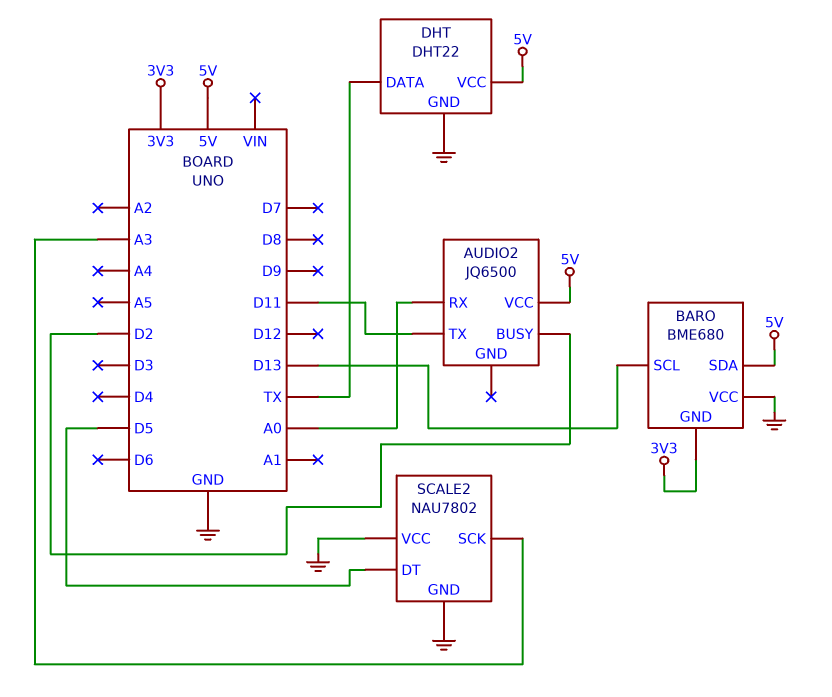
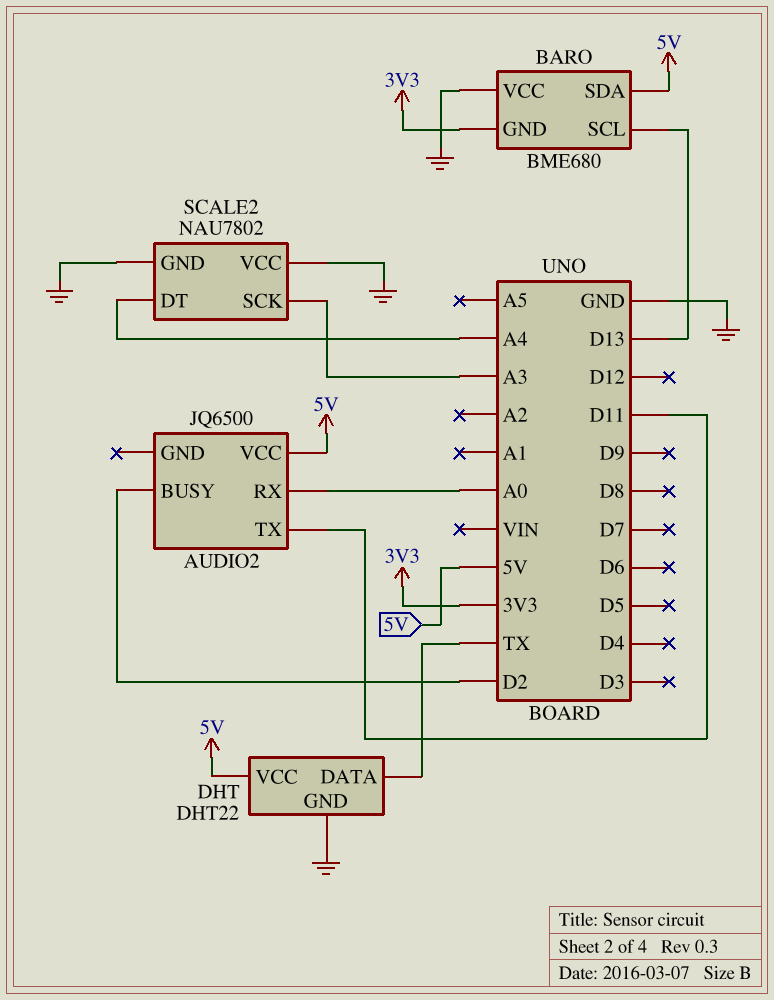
SCALE2 pin DT: D5 -> A4

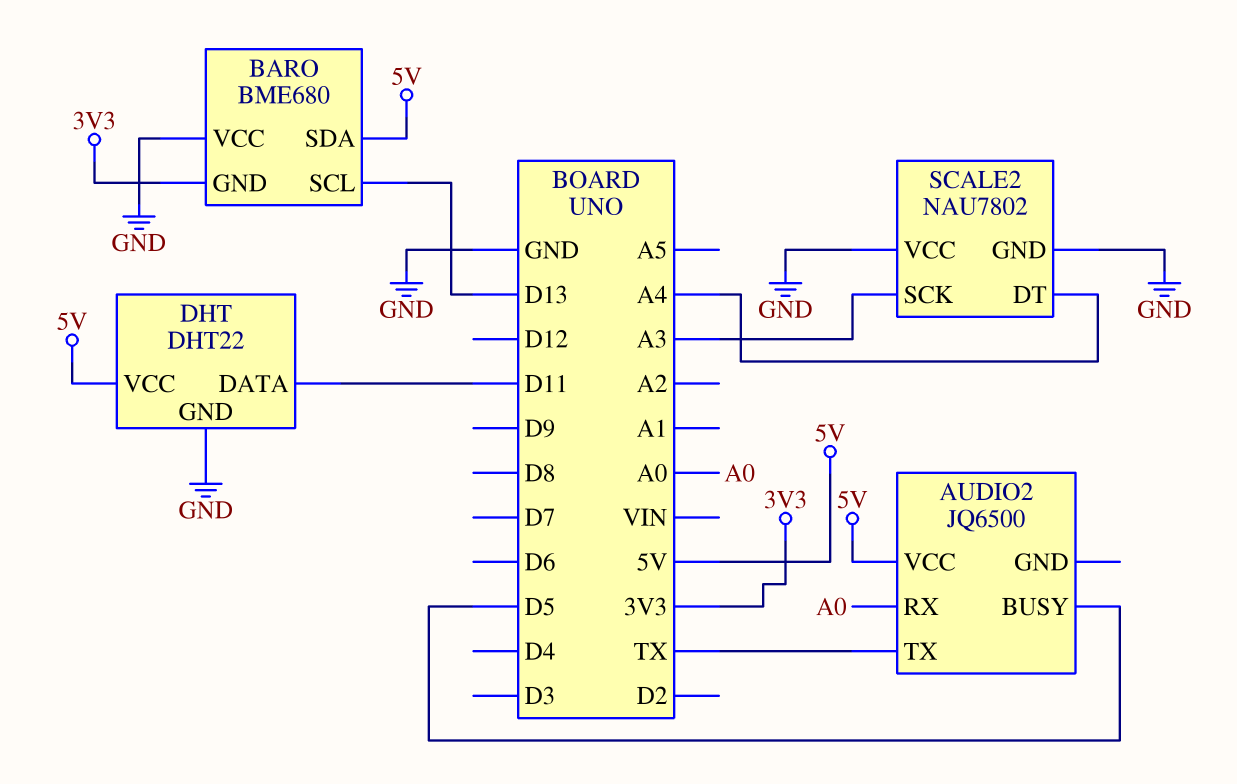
AUDIO2 pin BUSY: D2 -> D5
AUDIO2 pin TX: D11 -> TX
DHT pin DATA: TX -> D11

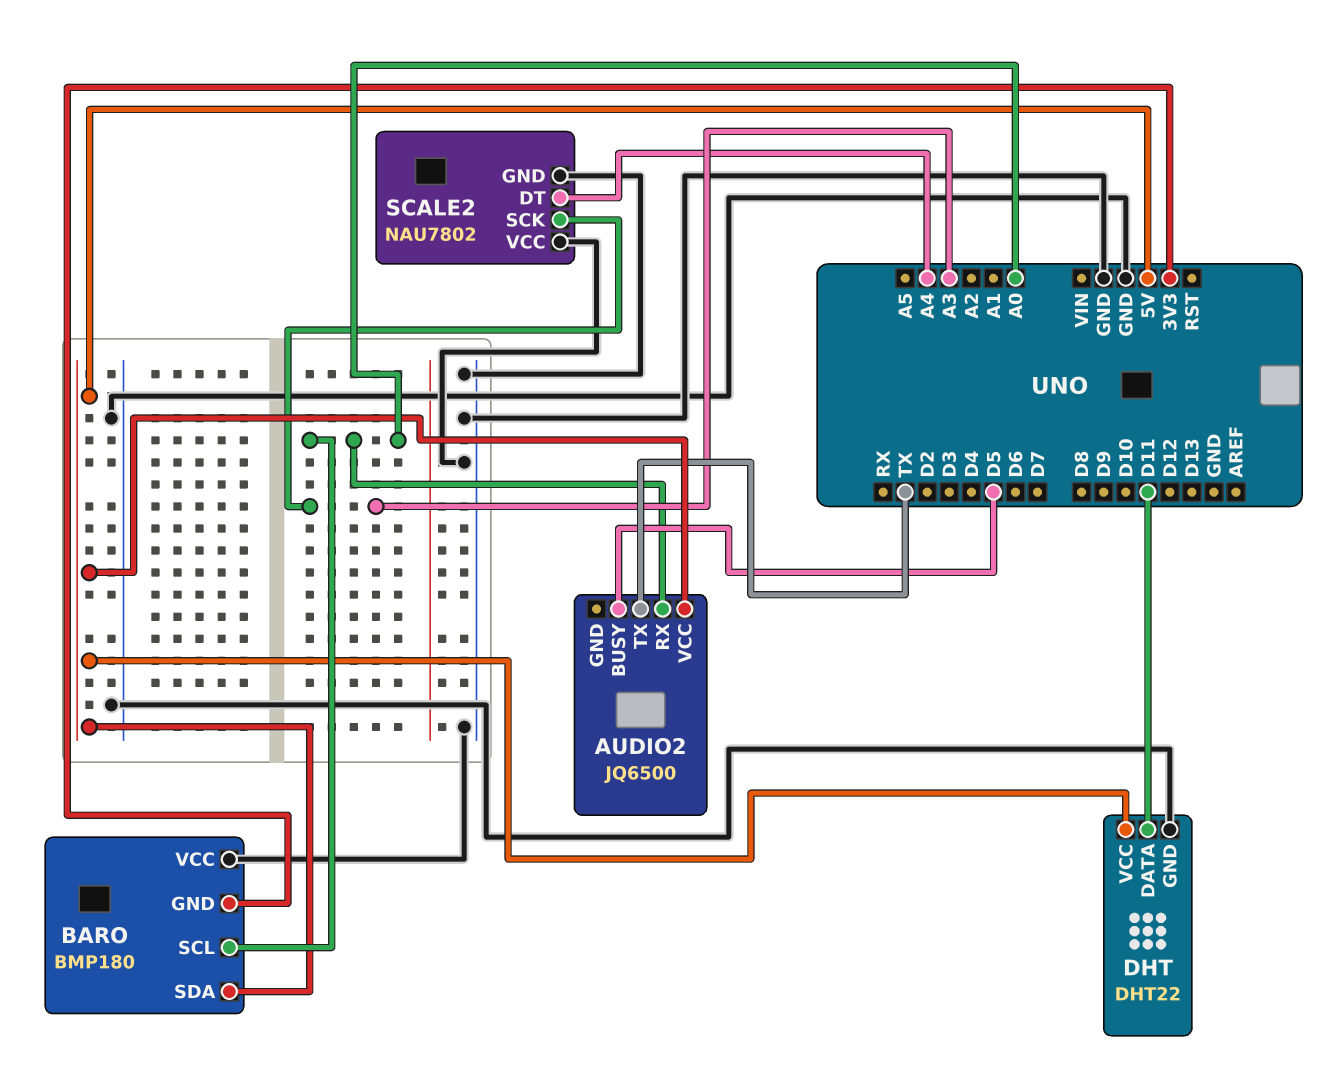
BARO: BME680 -> BMP180
BARO pin SCL: D13 -> A0

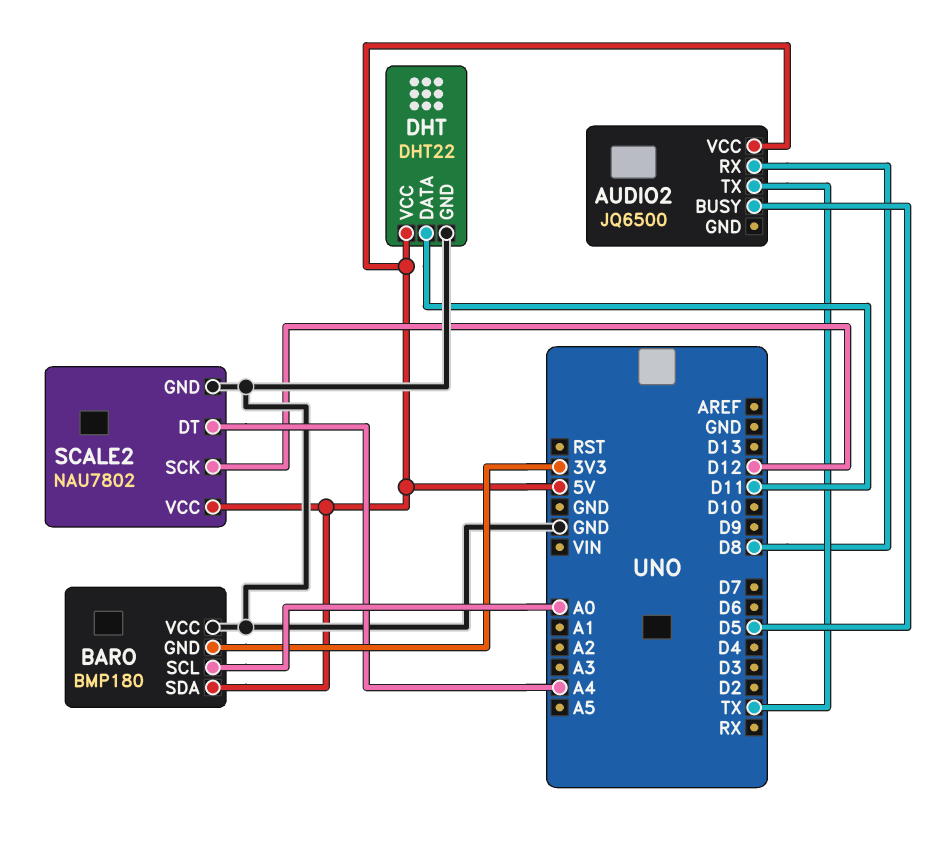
AUDIO2 pin RX: A0 -> D8
SCALE2 pin SCK: A3 -> D12
SCALE2 pin VCC: GND -> 5V

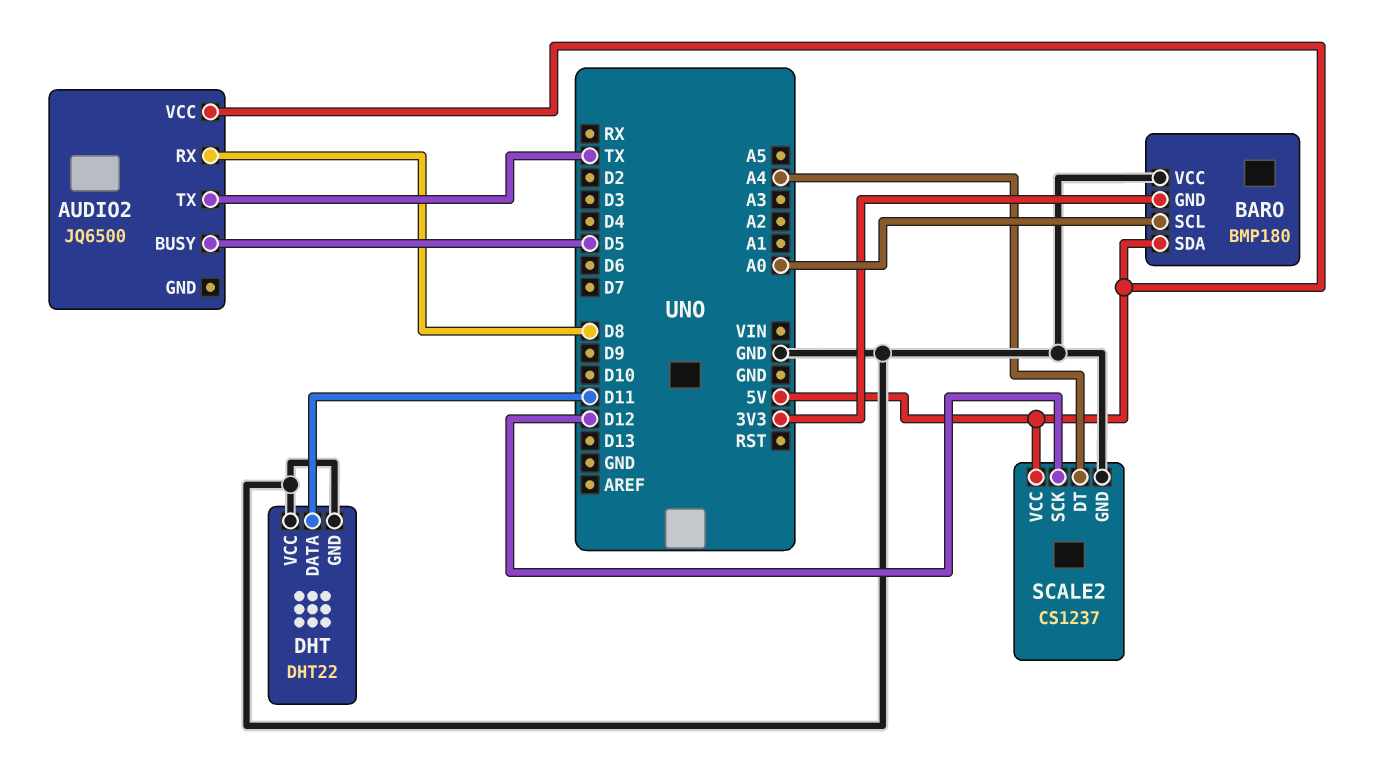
DHT pin VCC: 5V -> GND
SCALE2: NAU7802 -> CS1237

